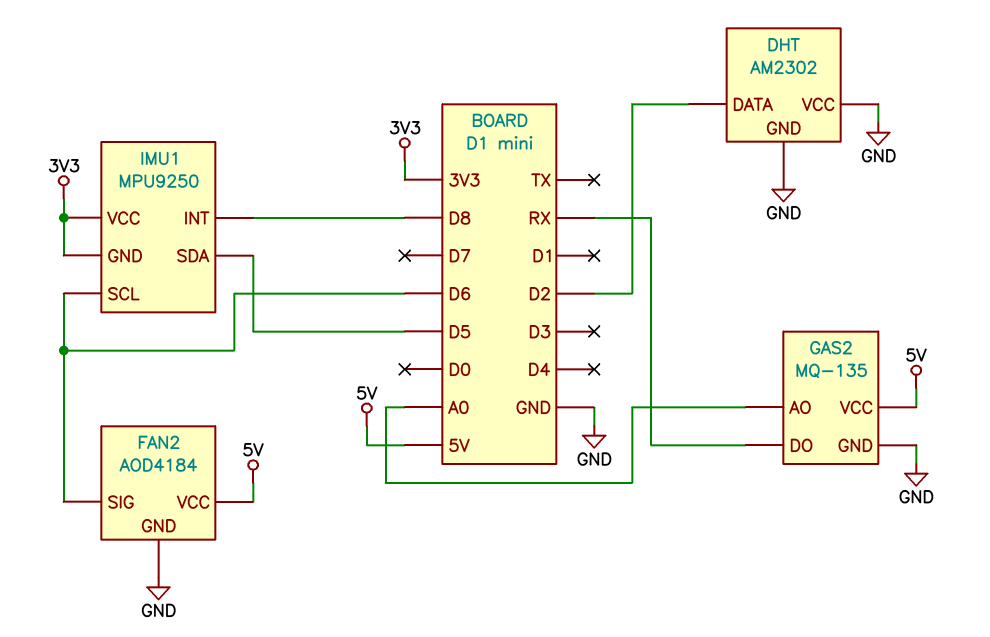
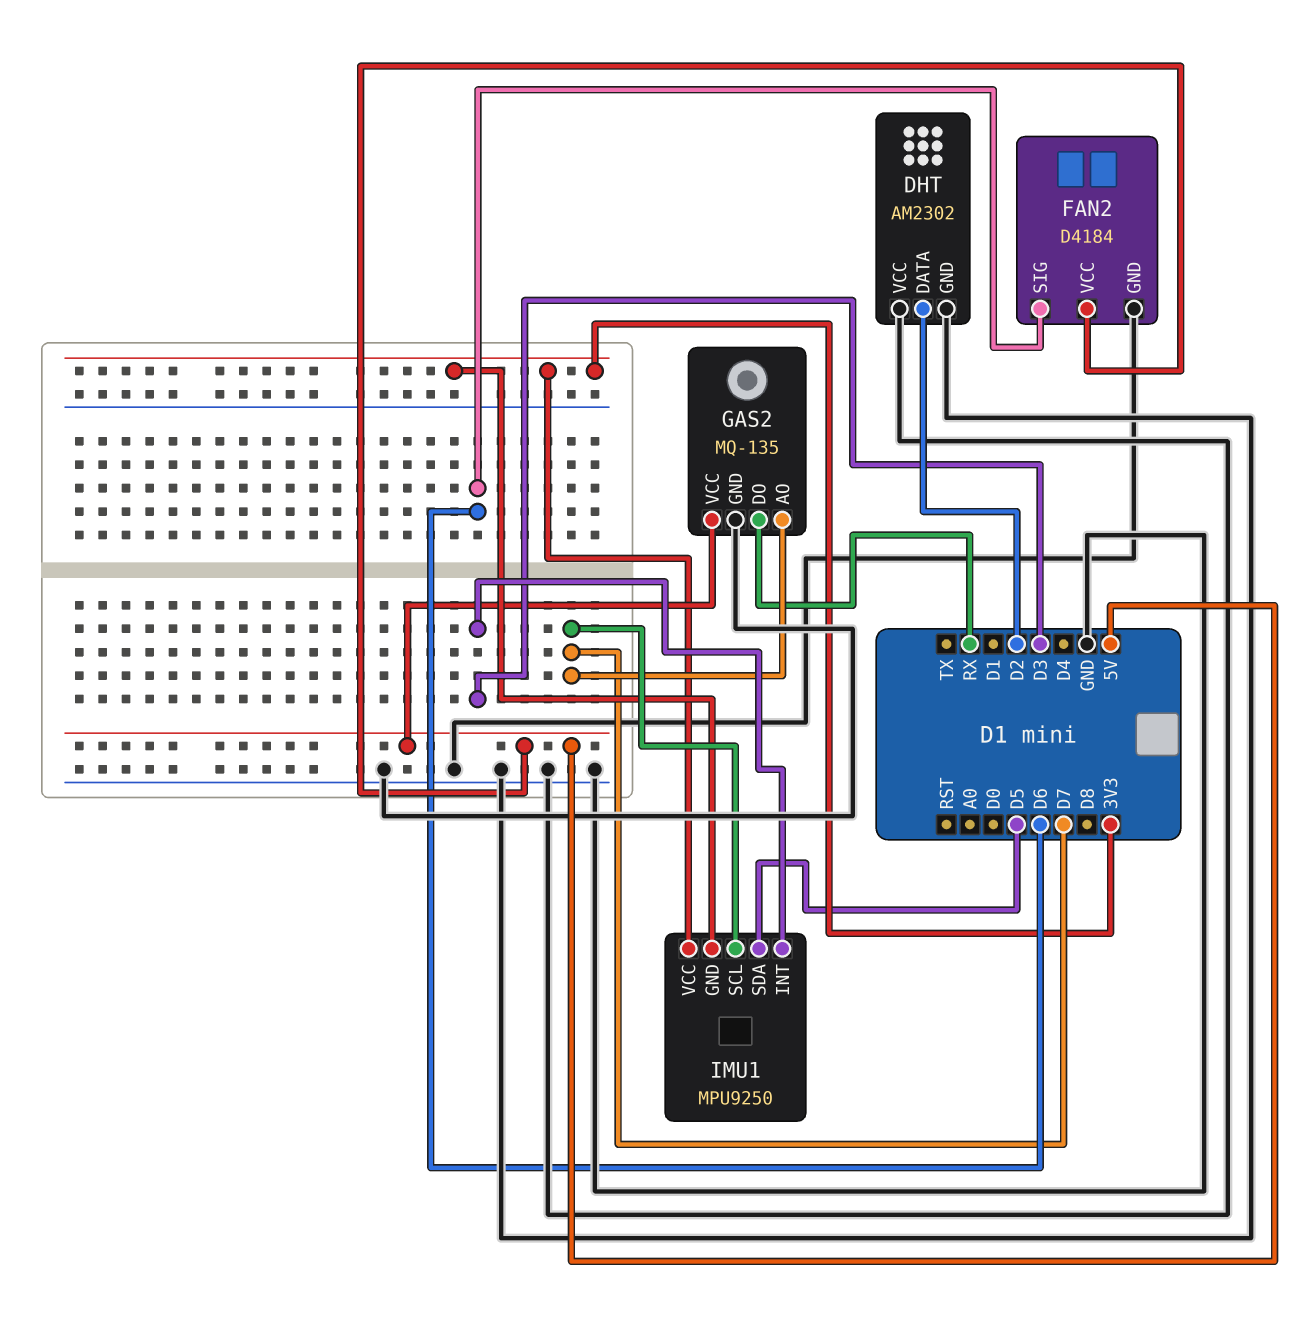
FAN2: AOD4184 -> D4184
GAS2 pin AO: A0 -> D7
IMU1 pin INT: D8 -> D3
IMU1 pin SCL: D6 -> D7

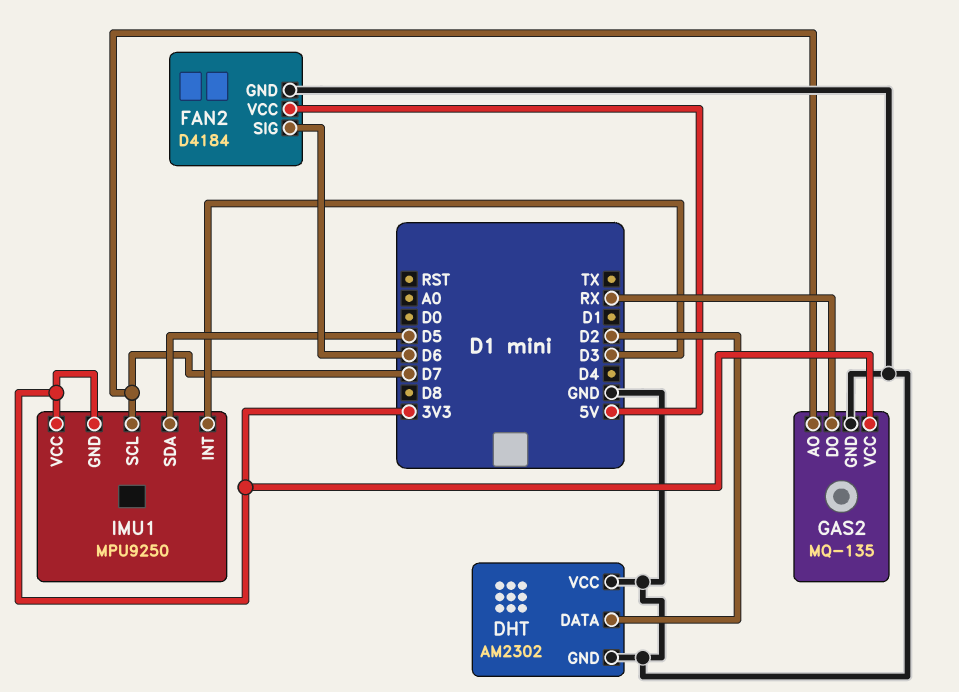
GAS2 pin VCC: 5V -> 3V3

